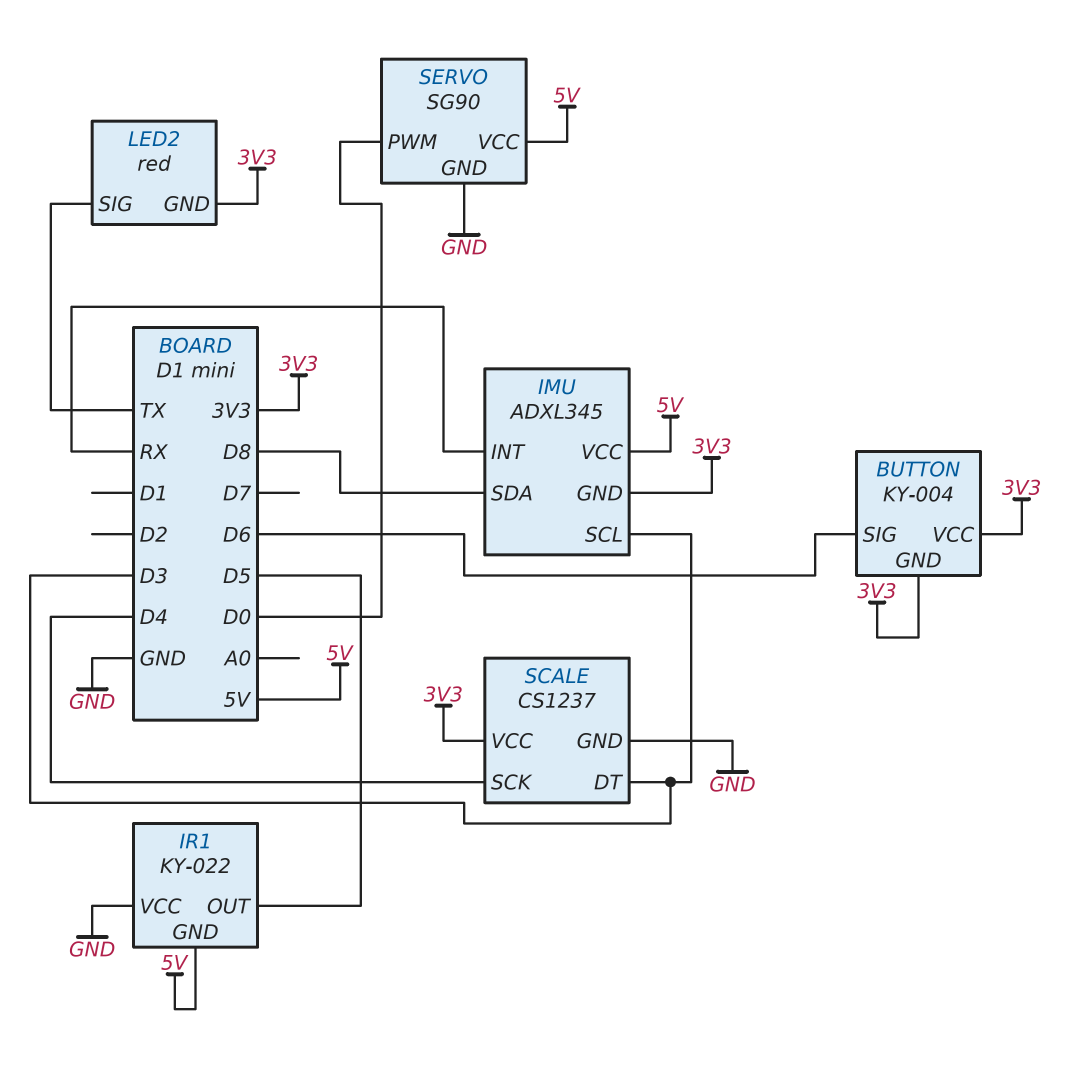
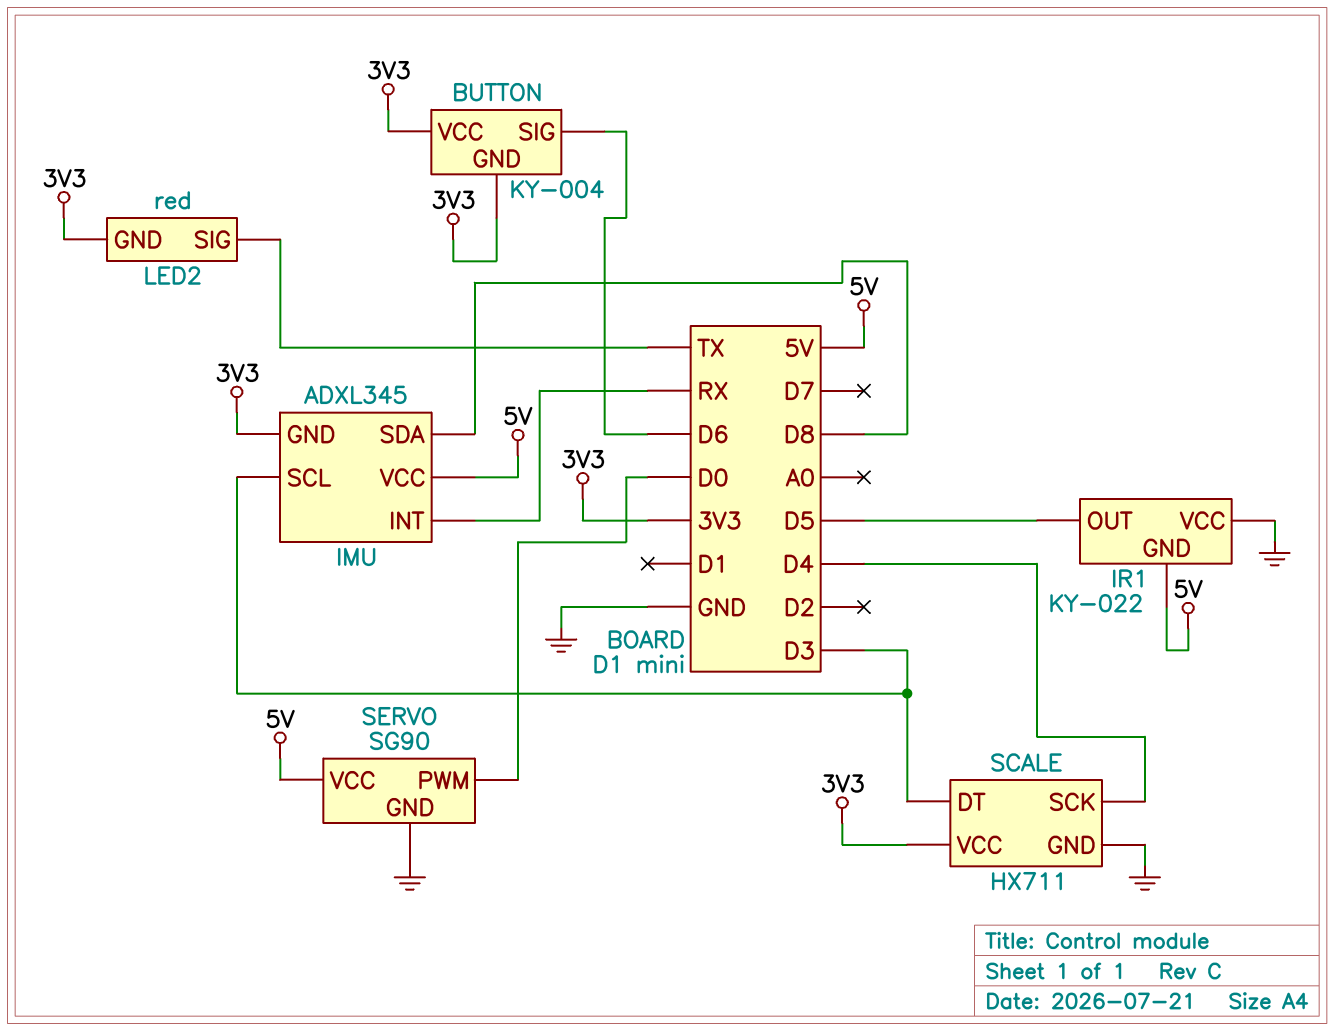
SCALE: CS1237 -> HX711

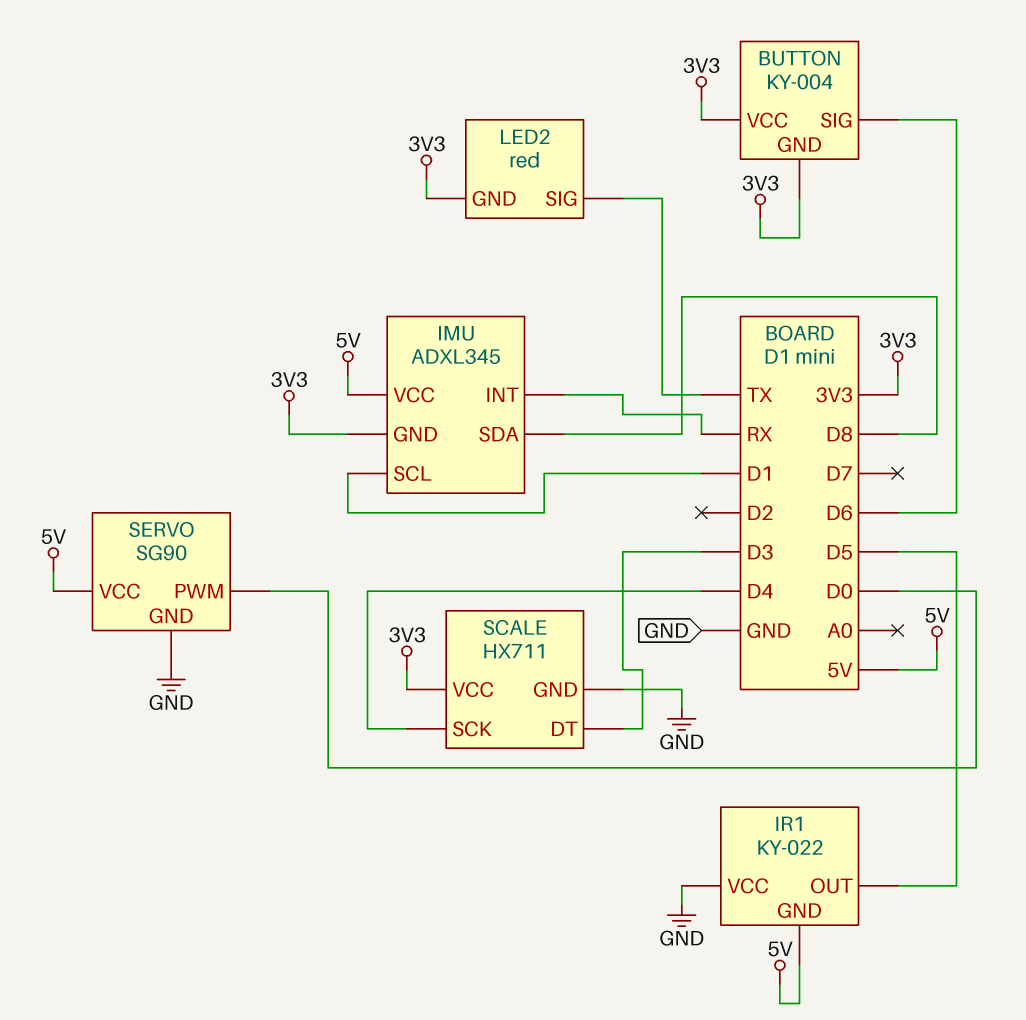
IMU pin SCL: D3 -> D1

